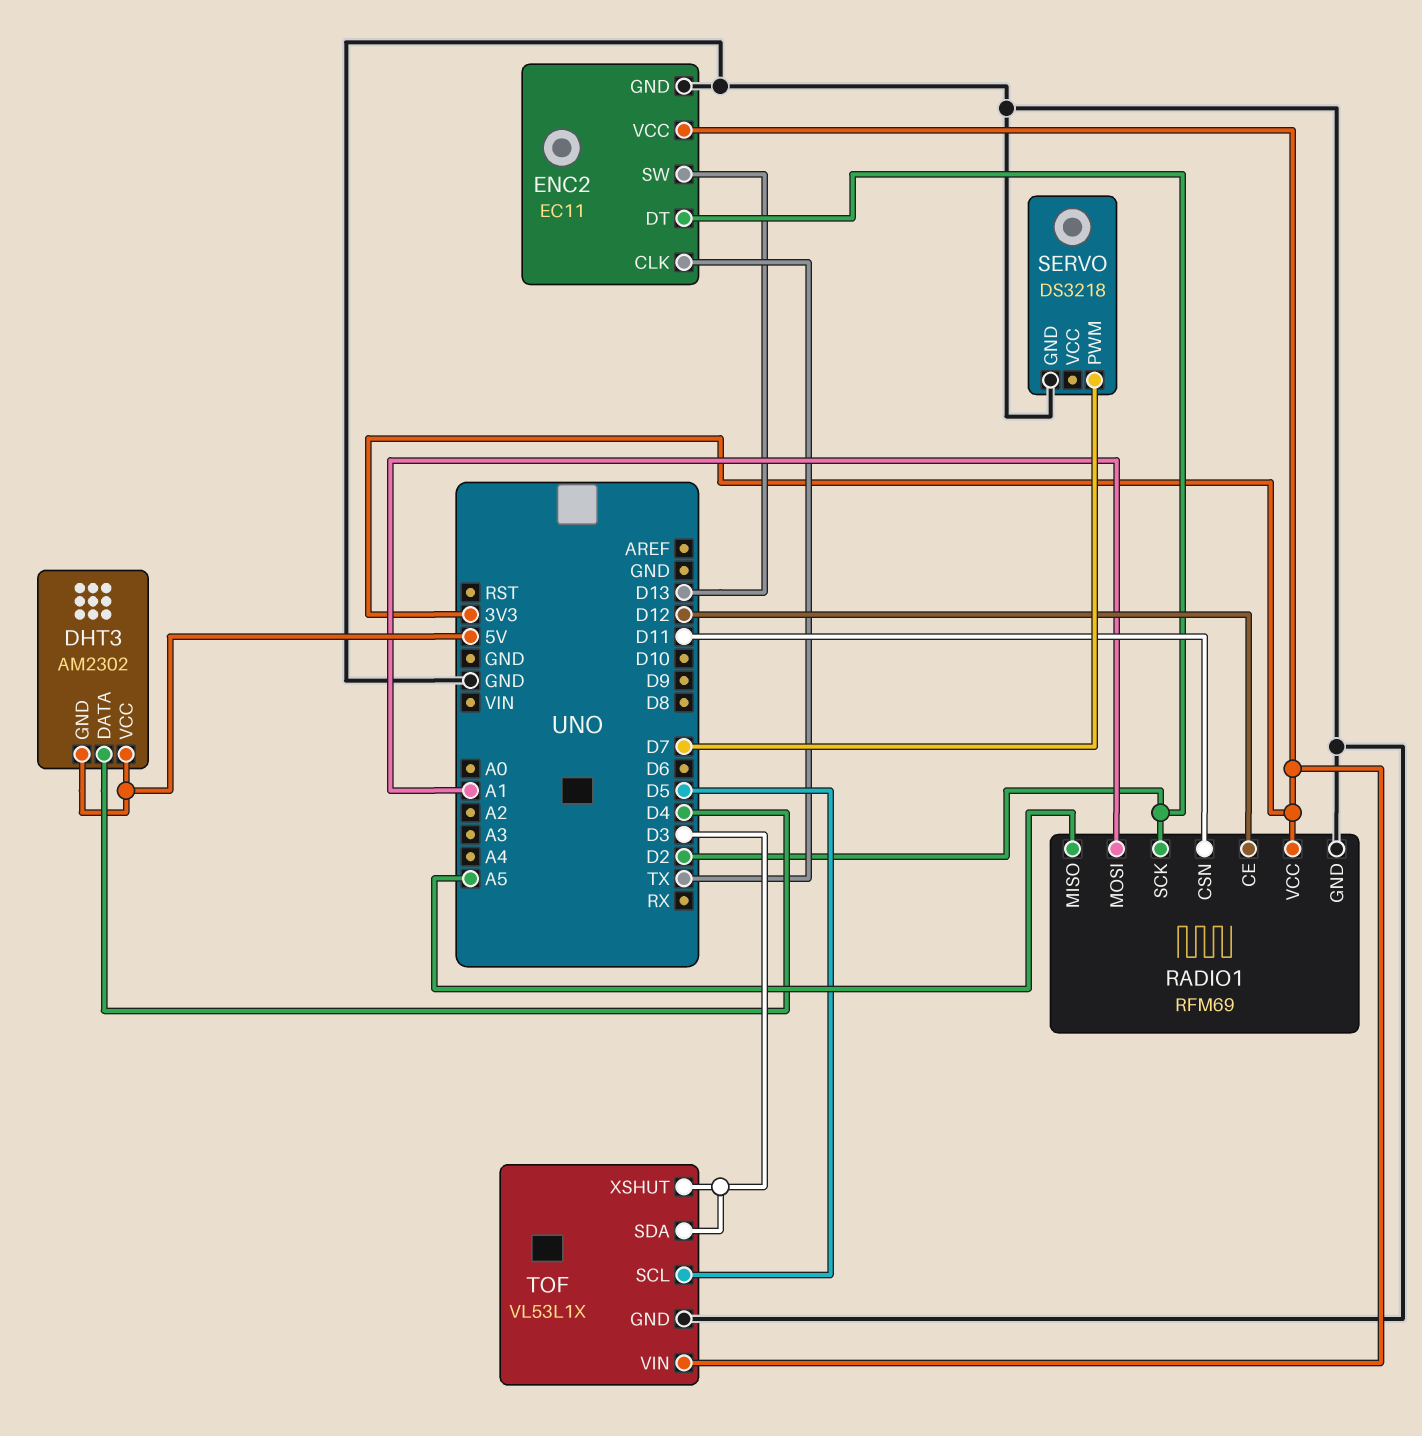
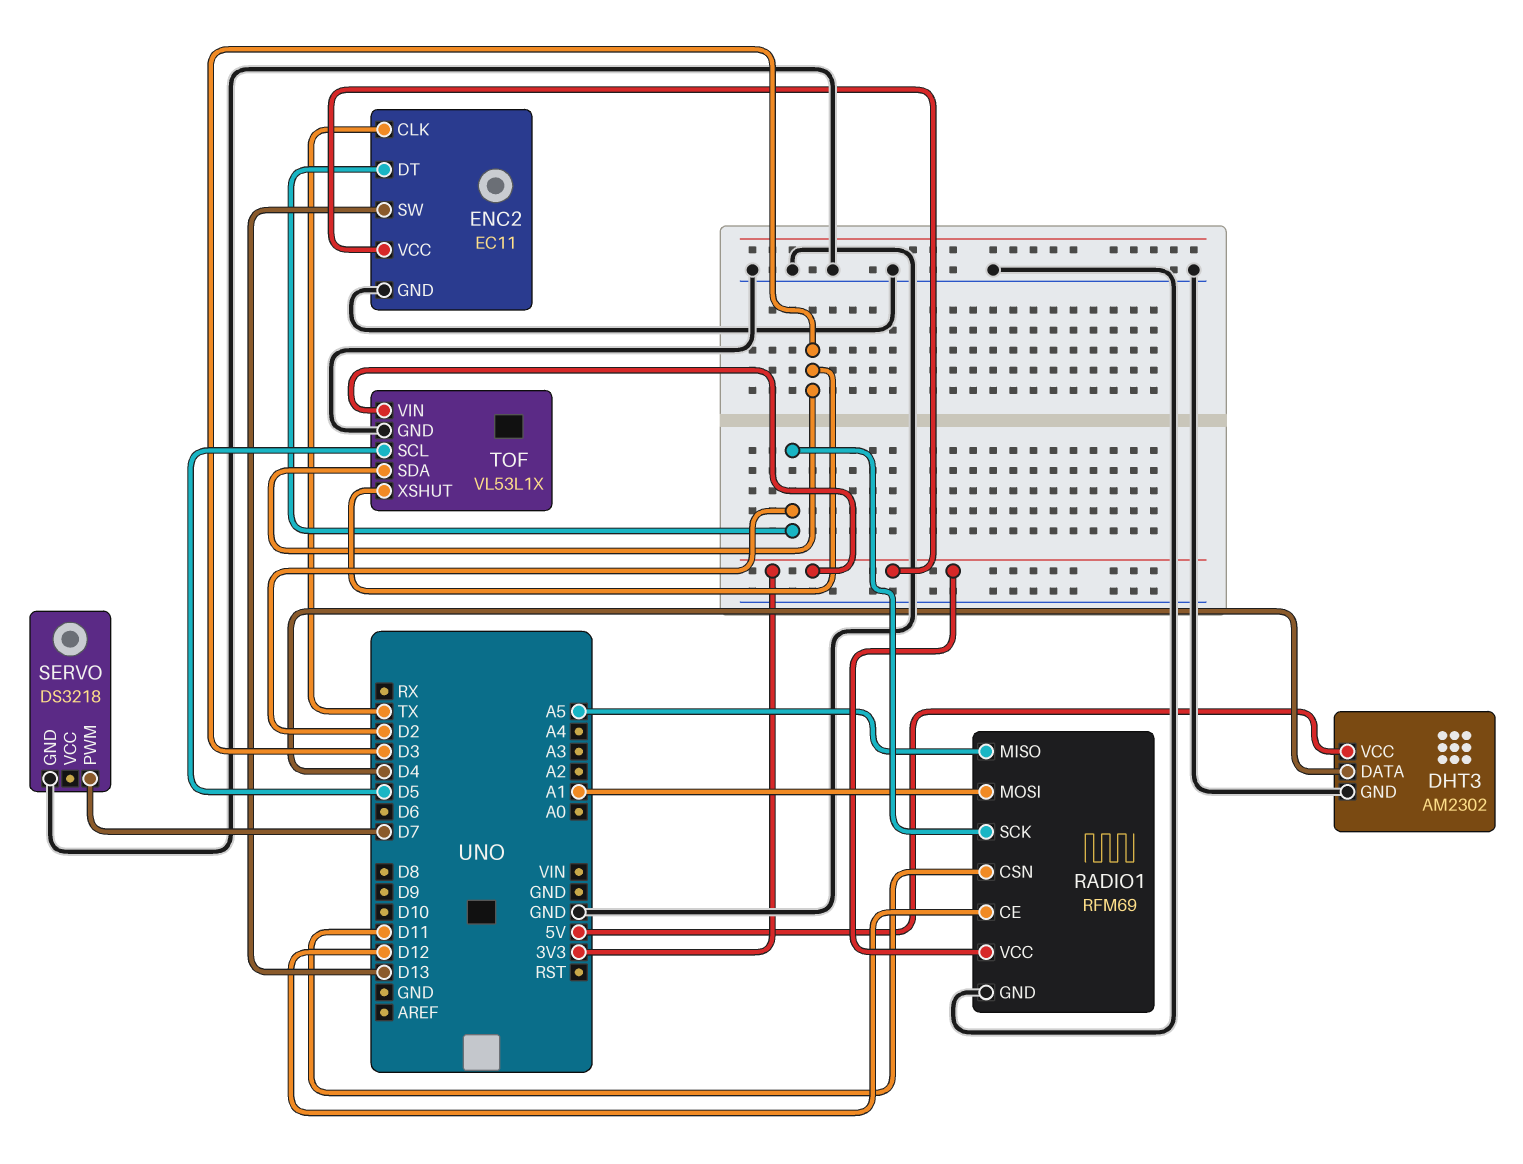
DHT3 pin GND: 5V -> GND

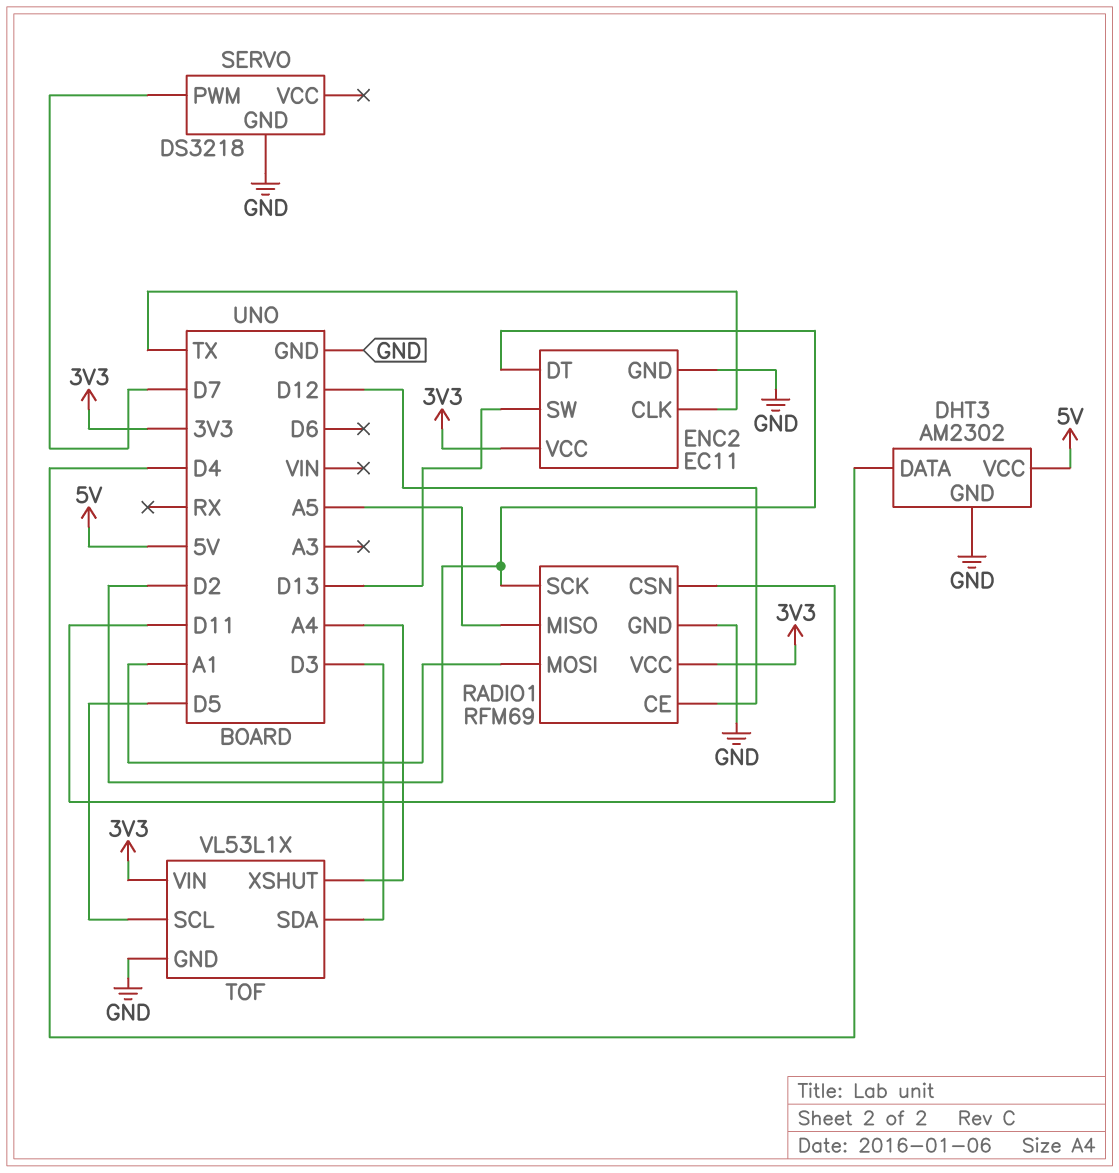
TOF pin XSHUT: D3 -> A4

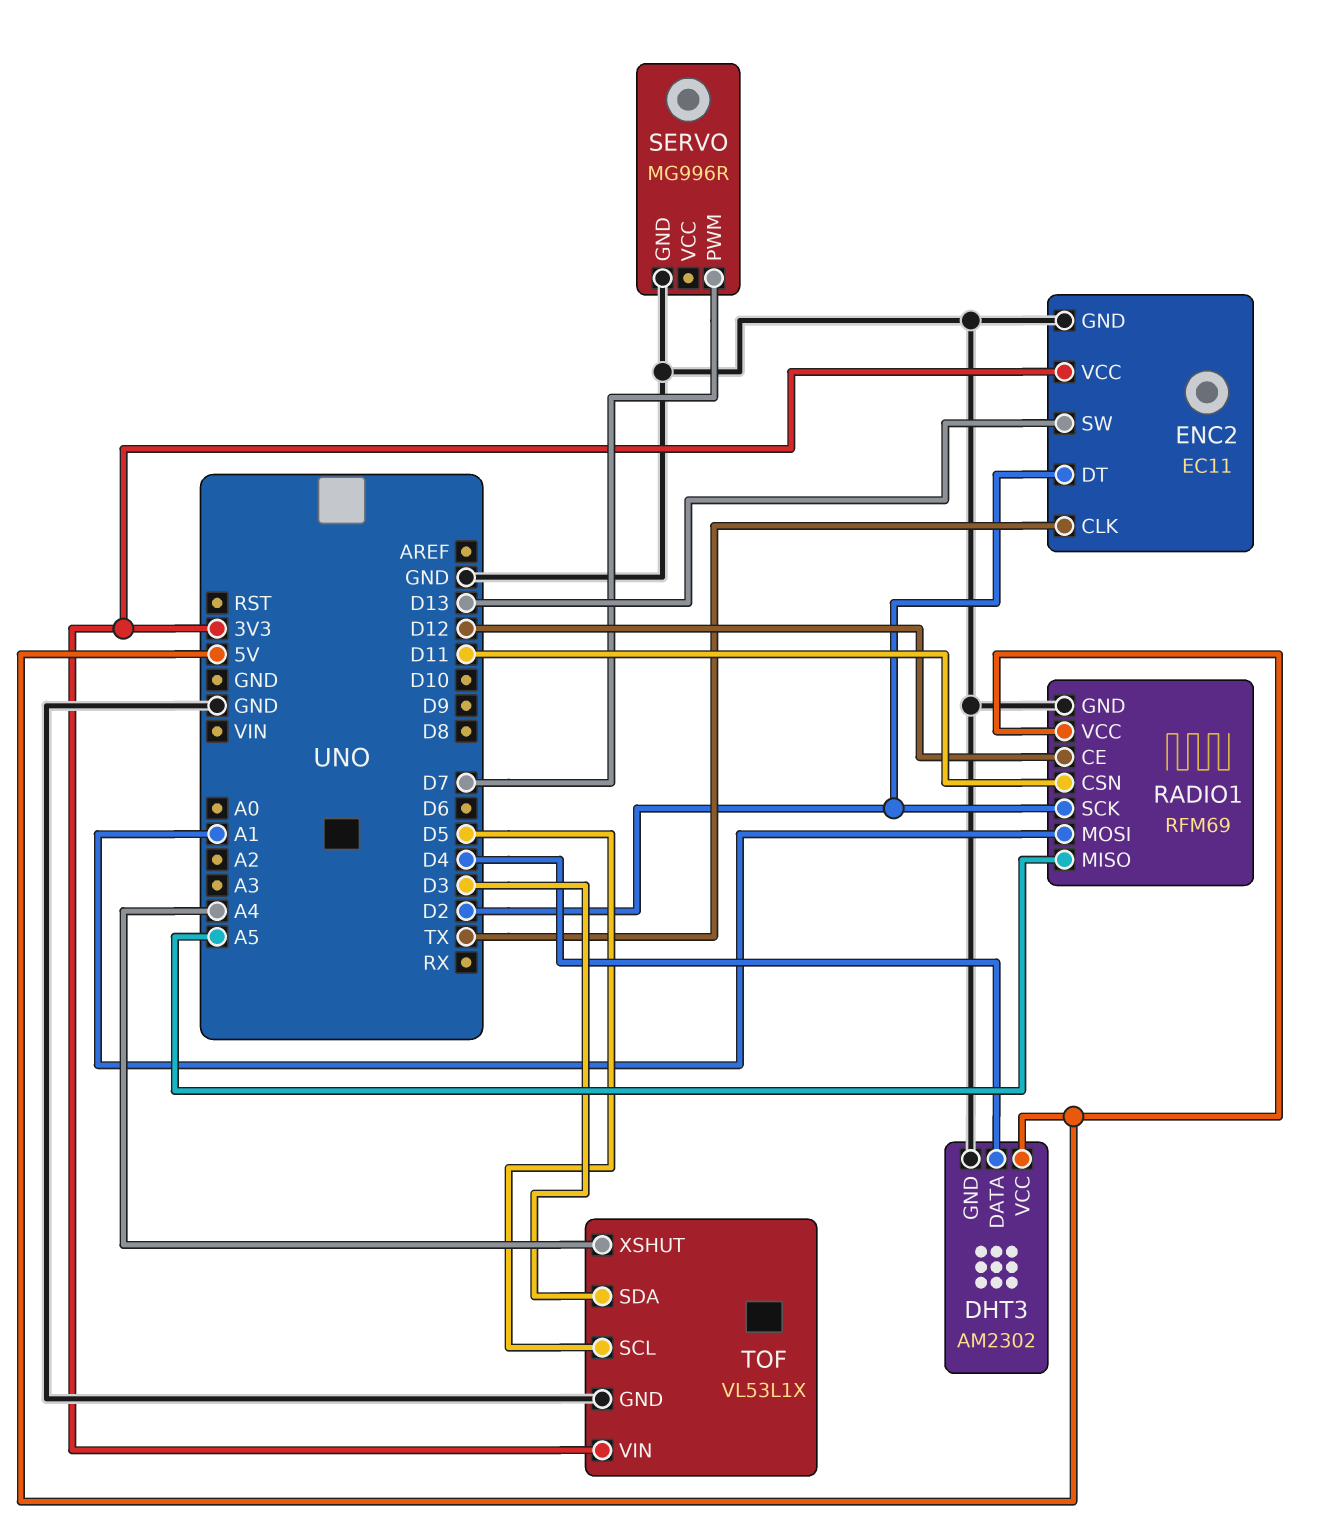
RADIO1 pin VCC: 3V3 -> 5V
SERVO: DS3218 -> MG996R

